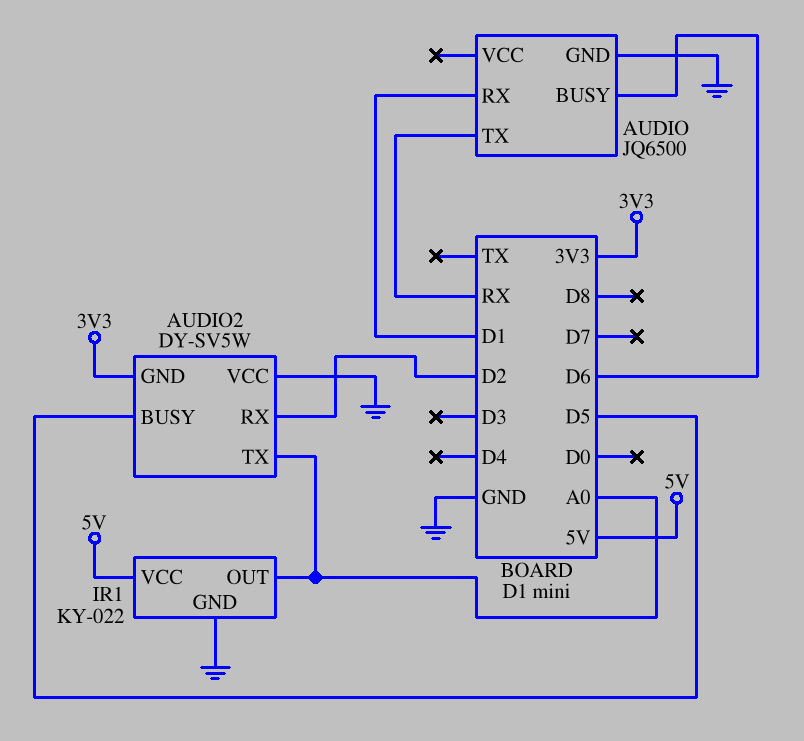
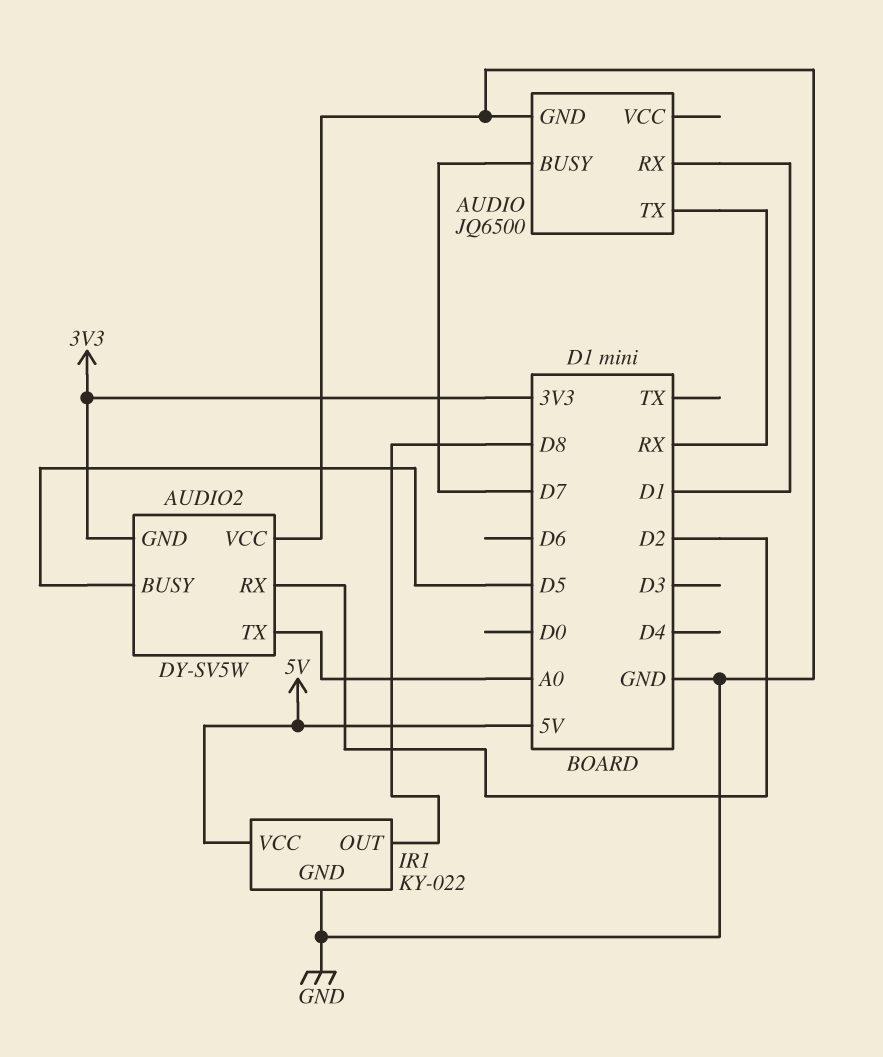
AUDIO pin BUSY: D6 -> D7
IR1 pin OUT: A0 -> D8

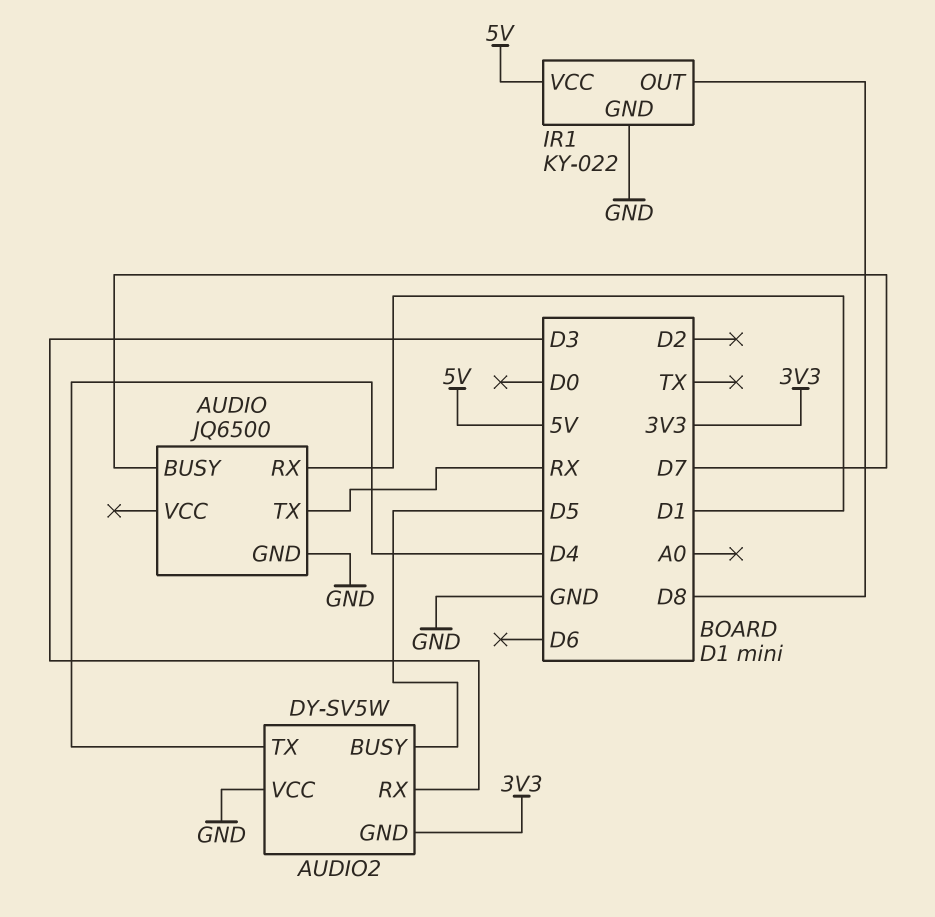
AUDIO2 pin RX: D2 -> D3
AUDIO2 pin TX: A0 -> D4

